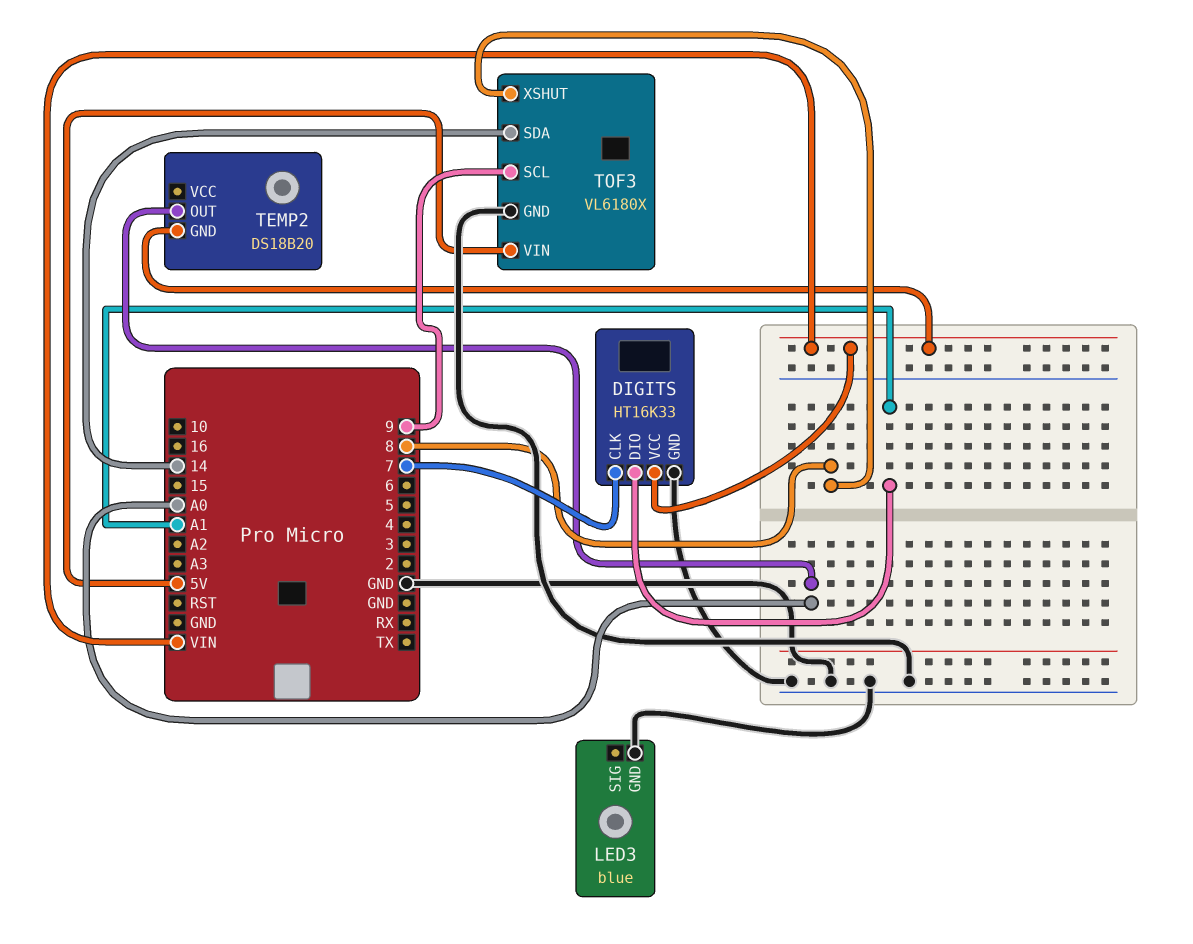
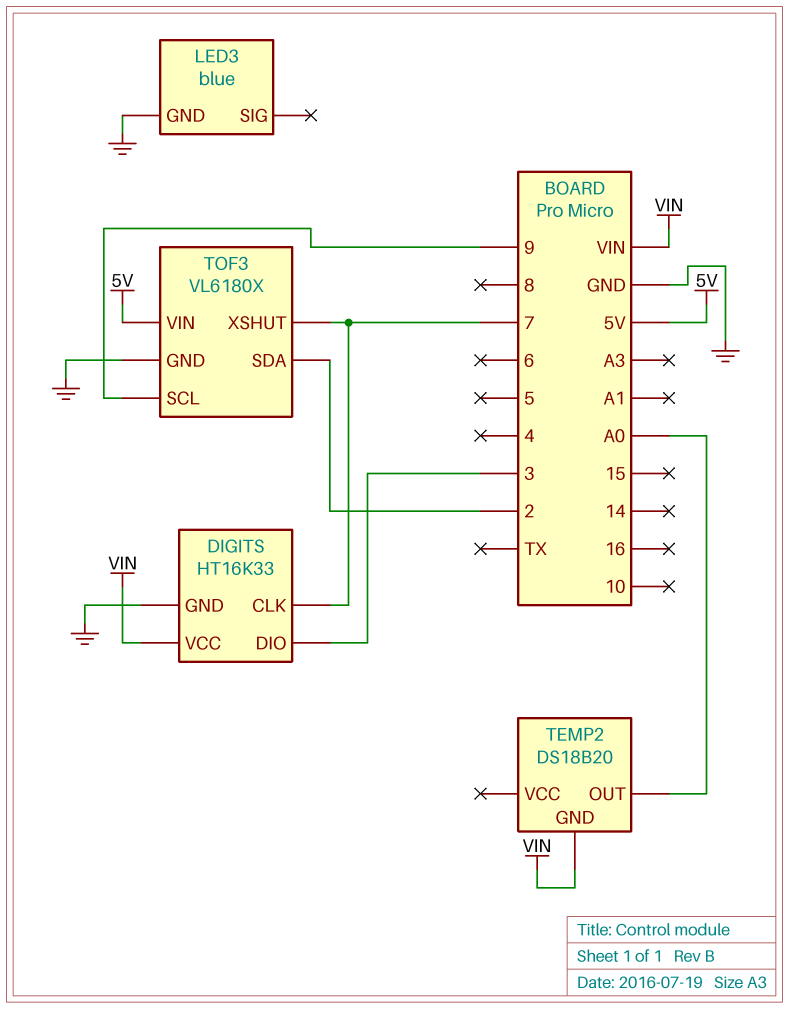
DIGITS pin DIO: A1 -> 3
TOF3 pin SDA: 14 -> 2
TOF3 pin XSHUT: 8 -> 7

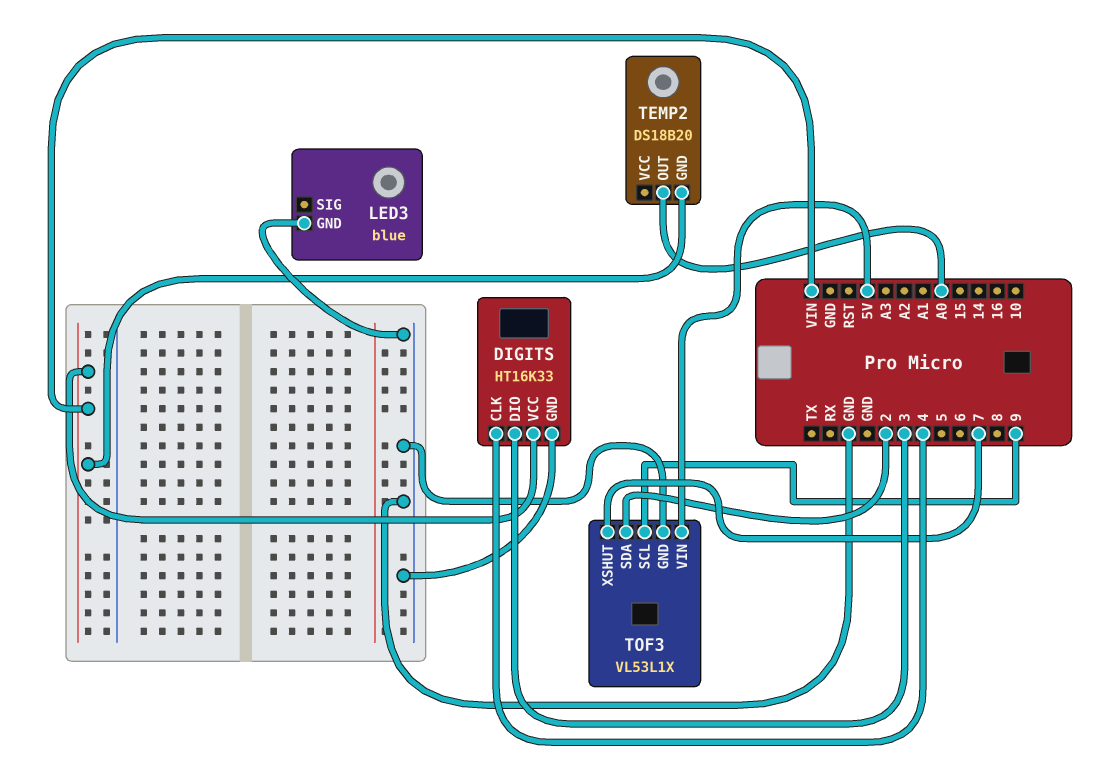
DIGITS pin CLK: 7 -> 4
TOF3: VL6180X -> VL53L1X

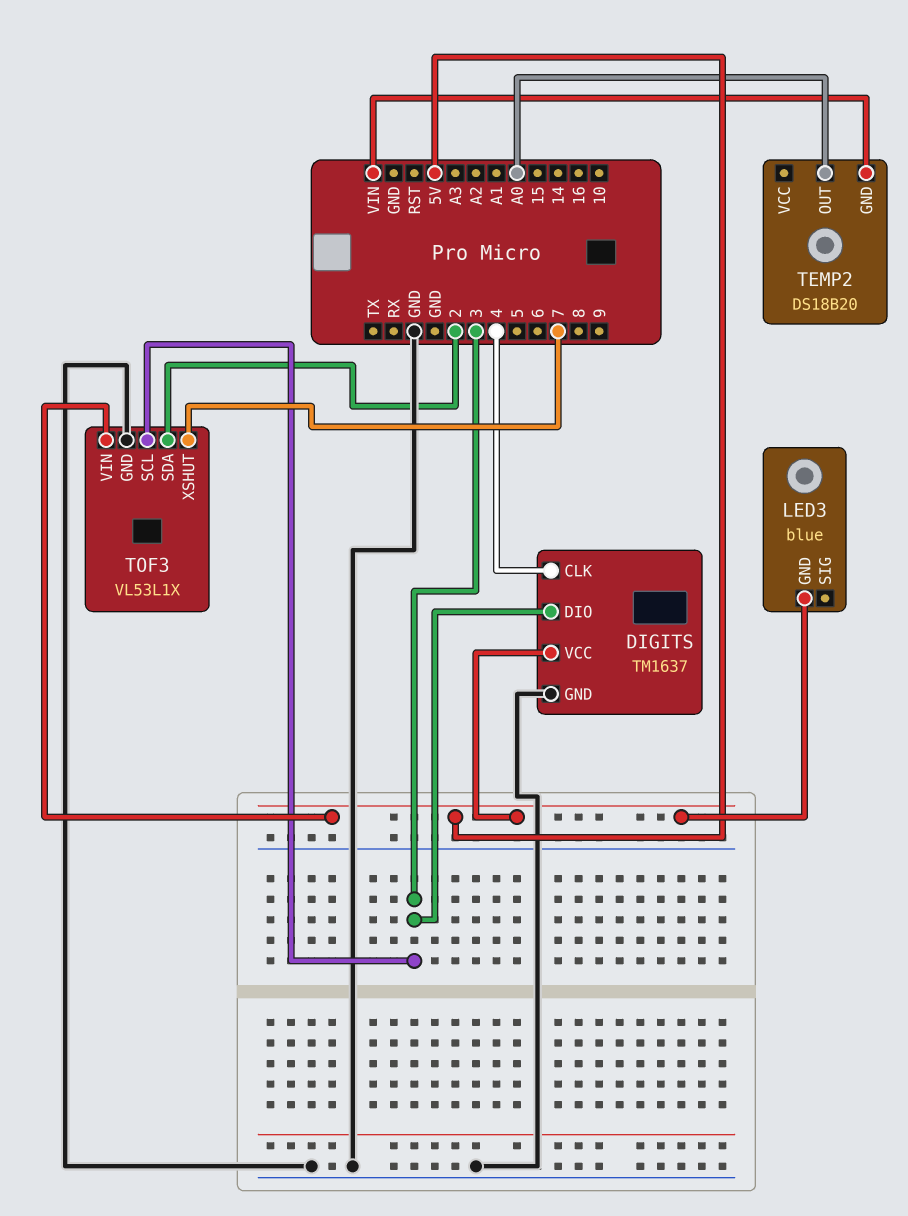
DIGITS: HT16K33 -> TM1637
DIGITS pin VCC: VIN -> 5V
LED3 pin GND: GND -> 5V
TOF3 pin SCL: 9 -> 3

